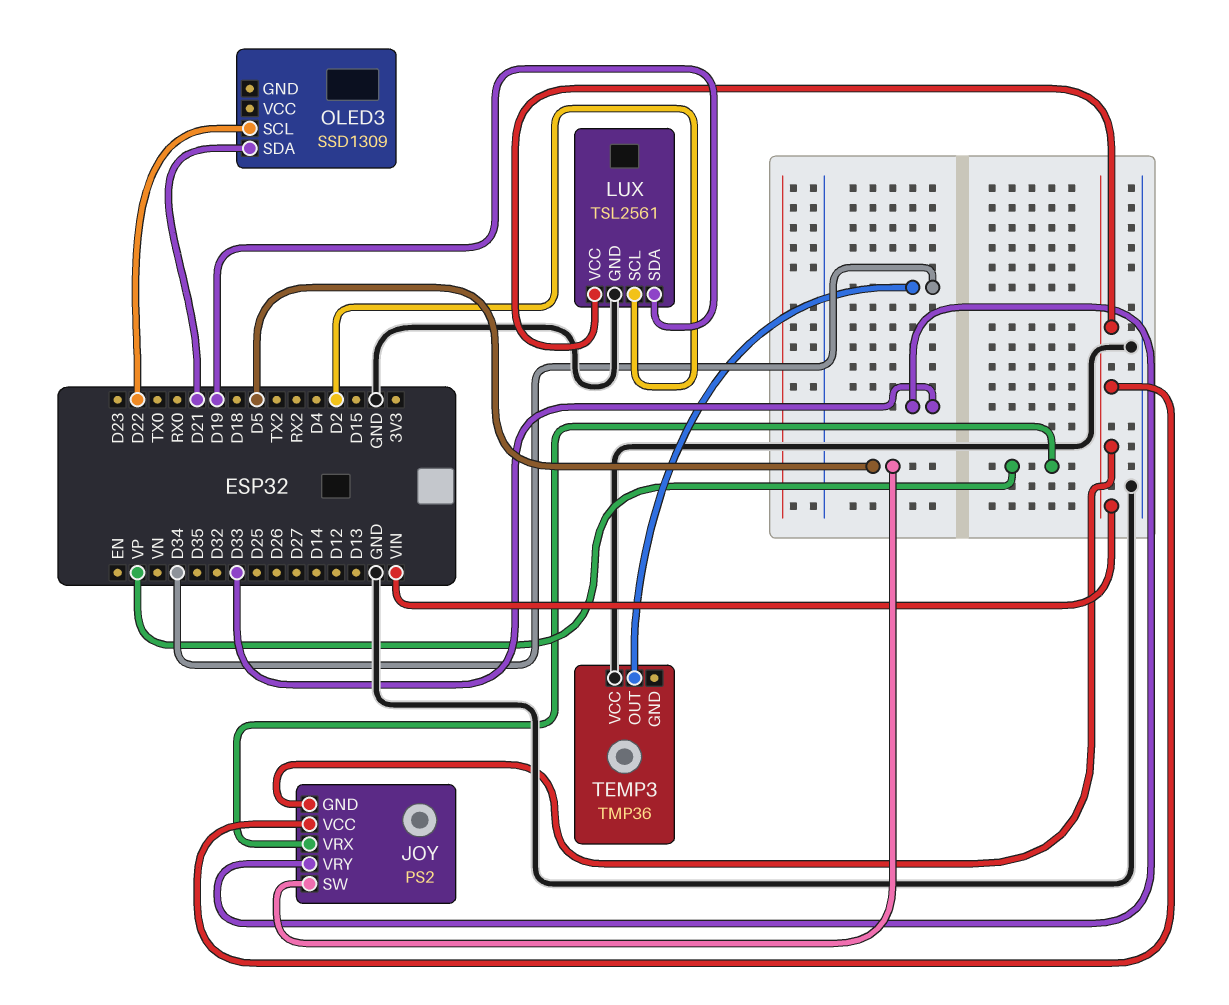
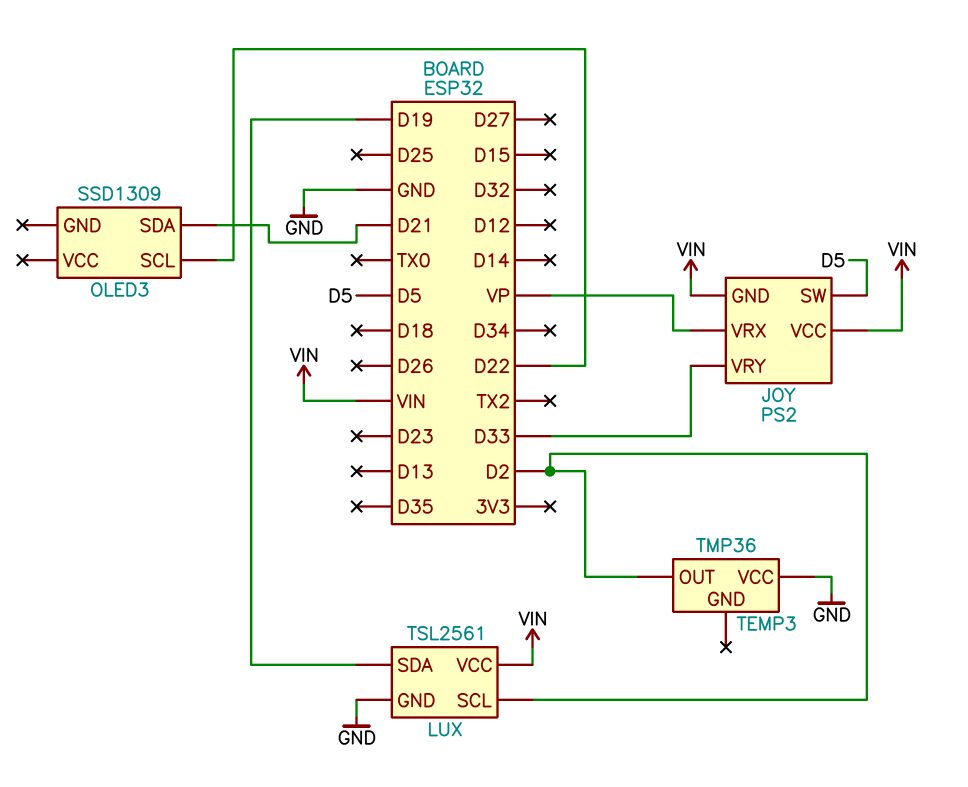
TEMP3 pin OUT: D34 -> D2

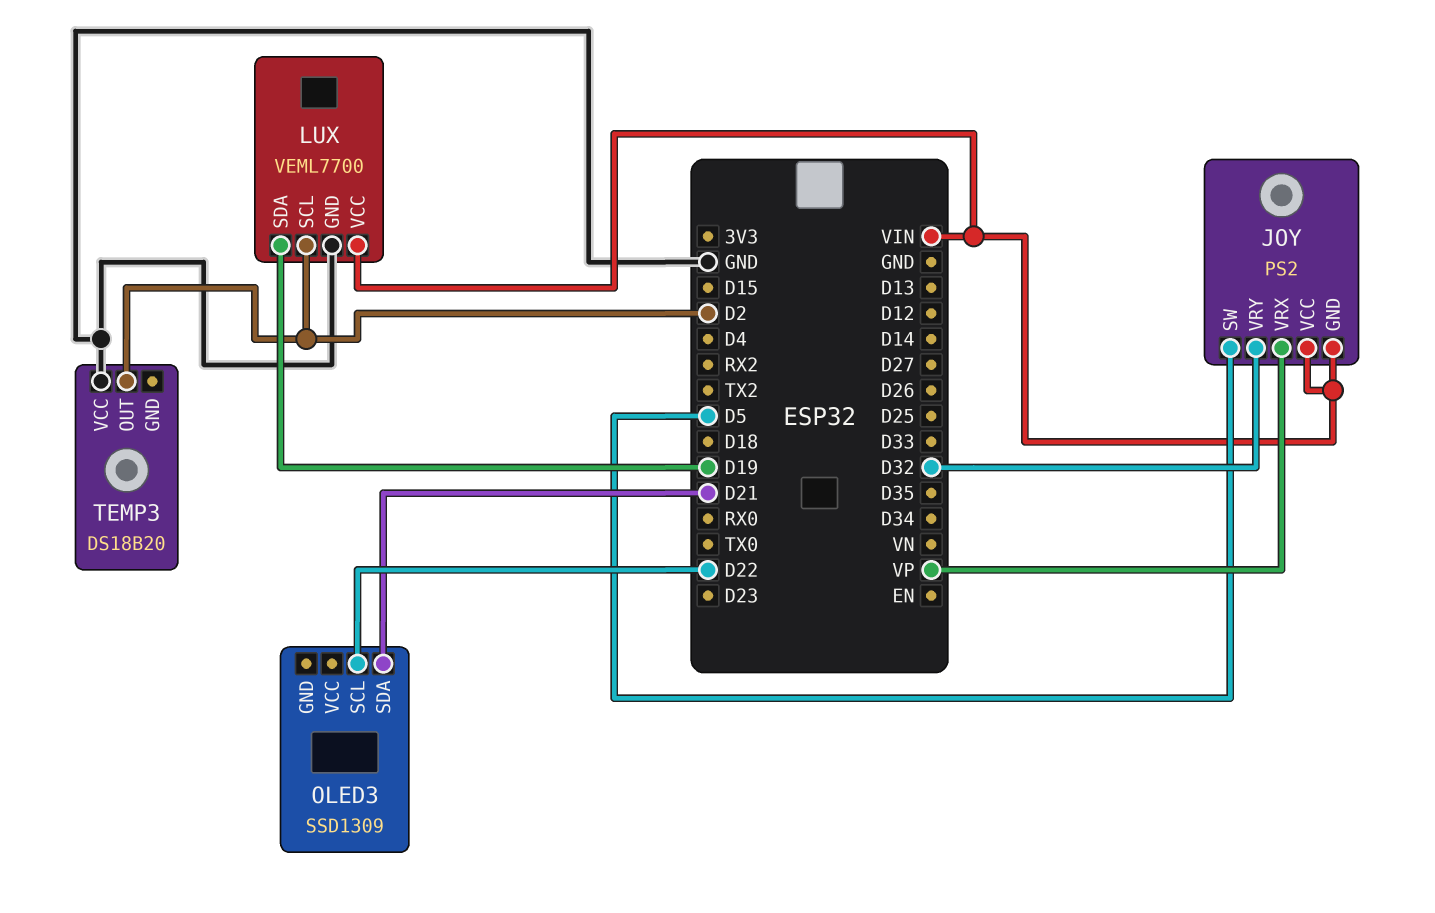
JOY pin VRY: D33 -> D32
LUX: TSL2561 -> VEML7700
TEMP3: TMP36 -> DS18B20

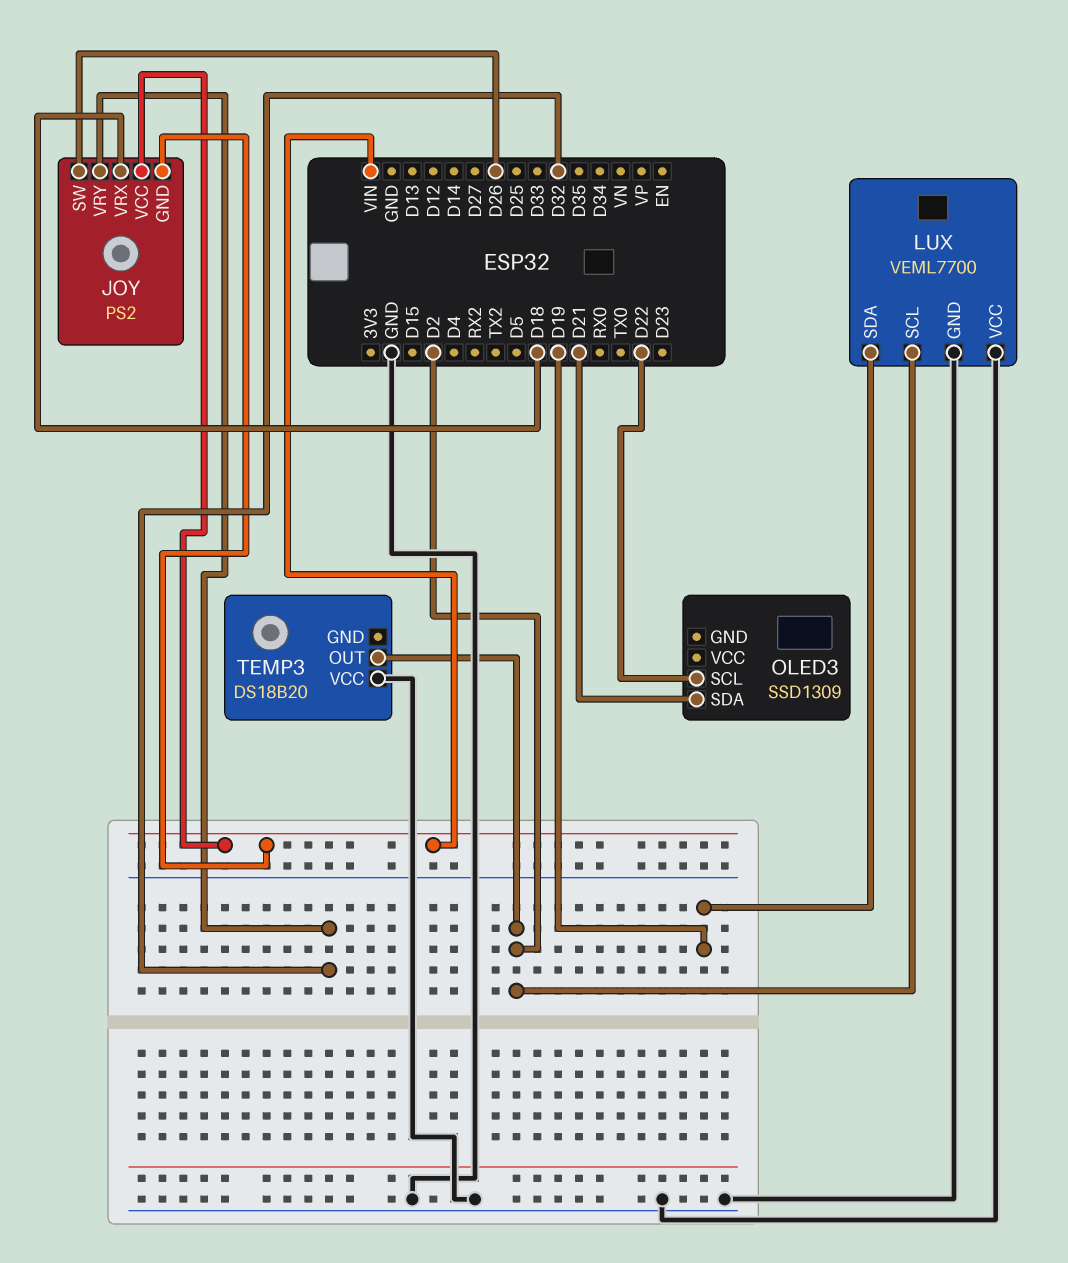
JOY pin SW: D5 -> D26
JOY pin VRX: VP -> D18
LUX pin VCC: VIN -> GND

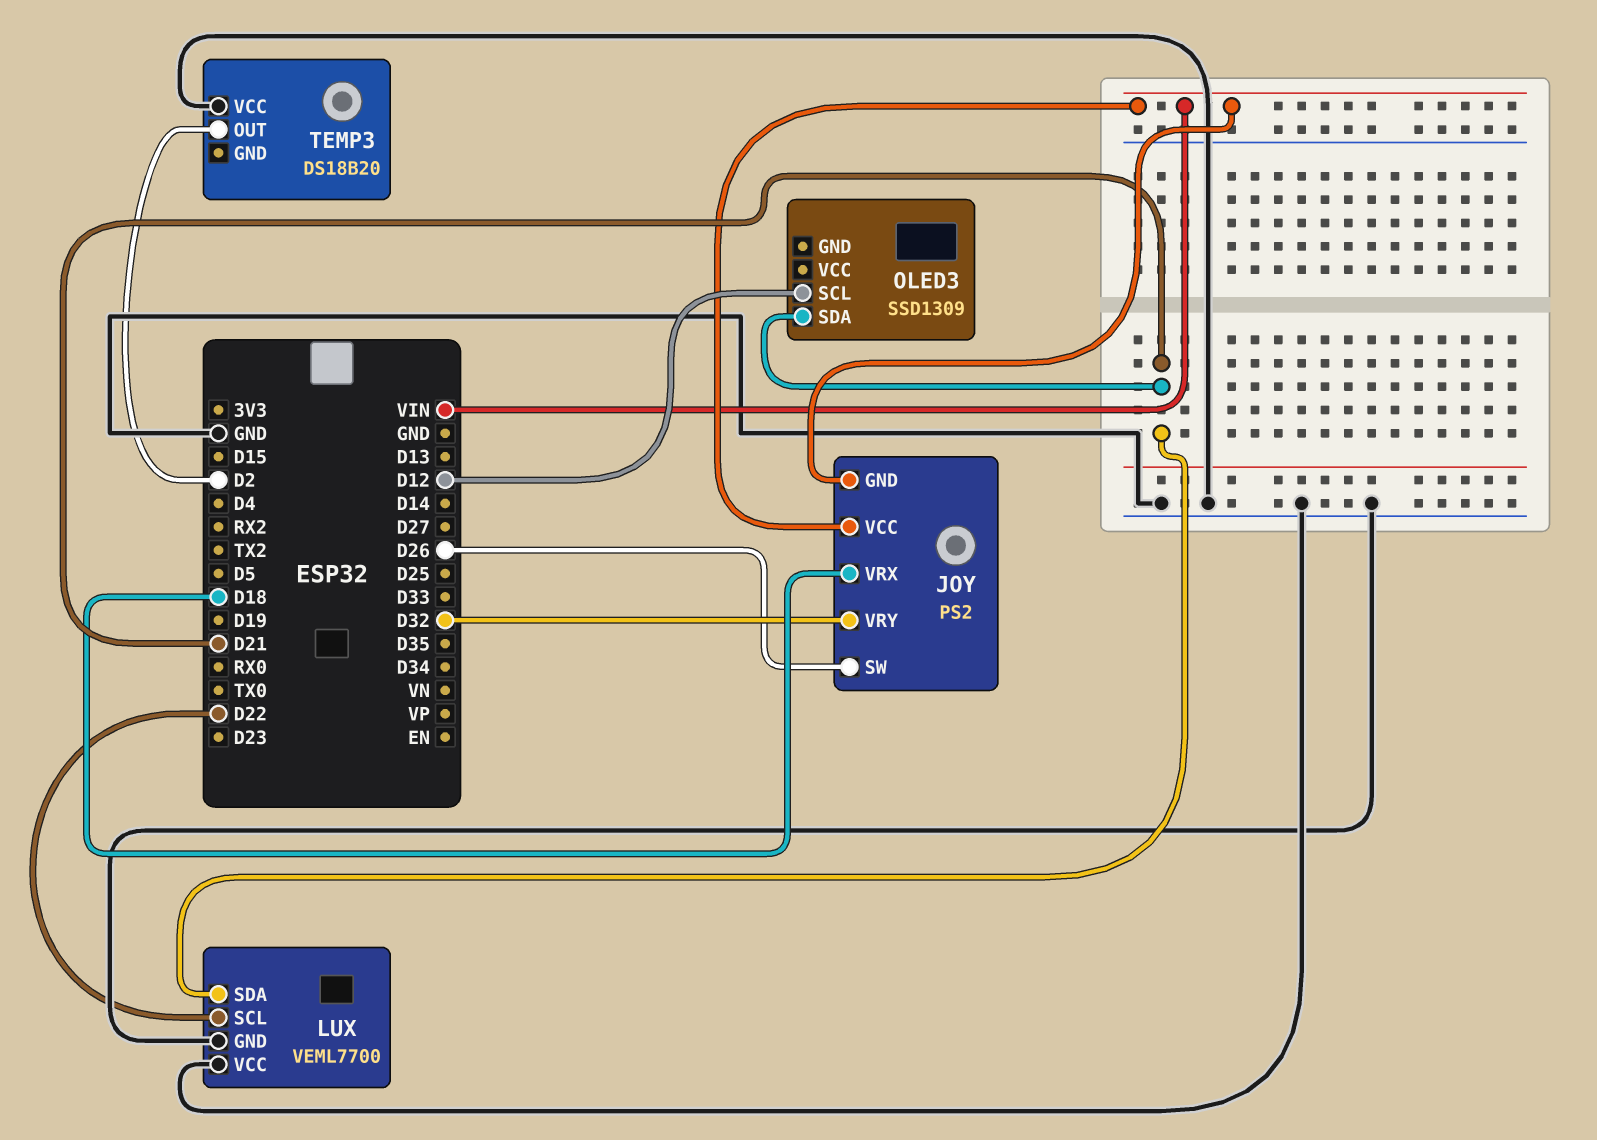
LUX pin SCL: D2 -> D22
LUX pin SDA: D19 -> D21
OLED3 pin SCL: D22 -> D12

